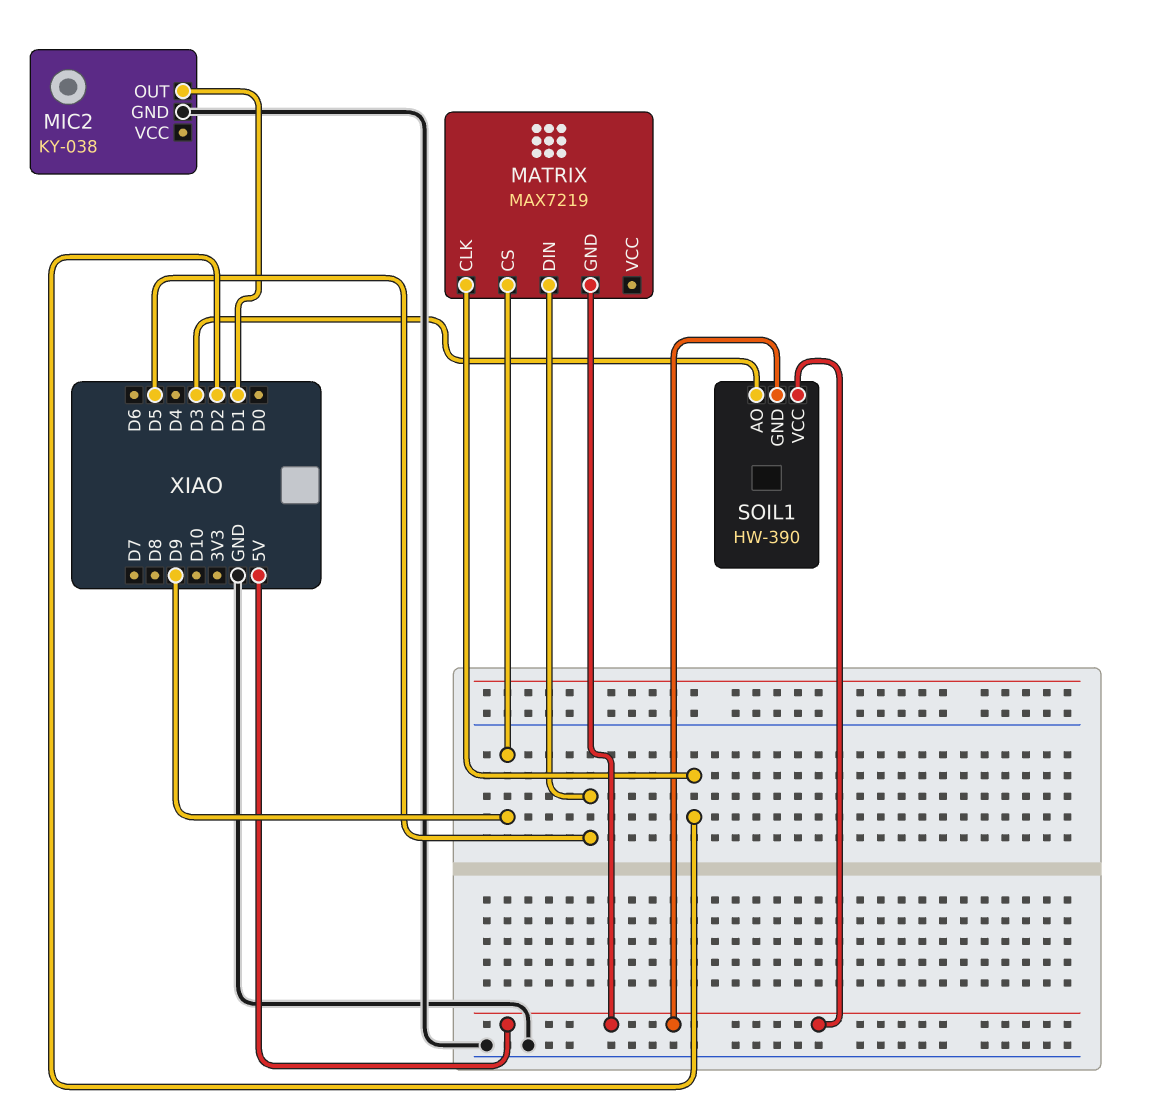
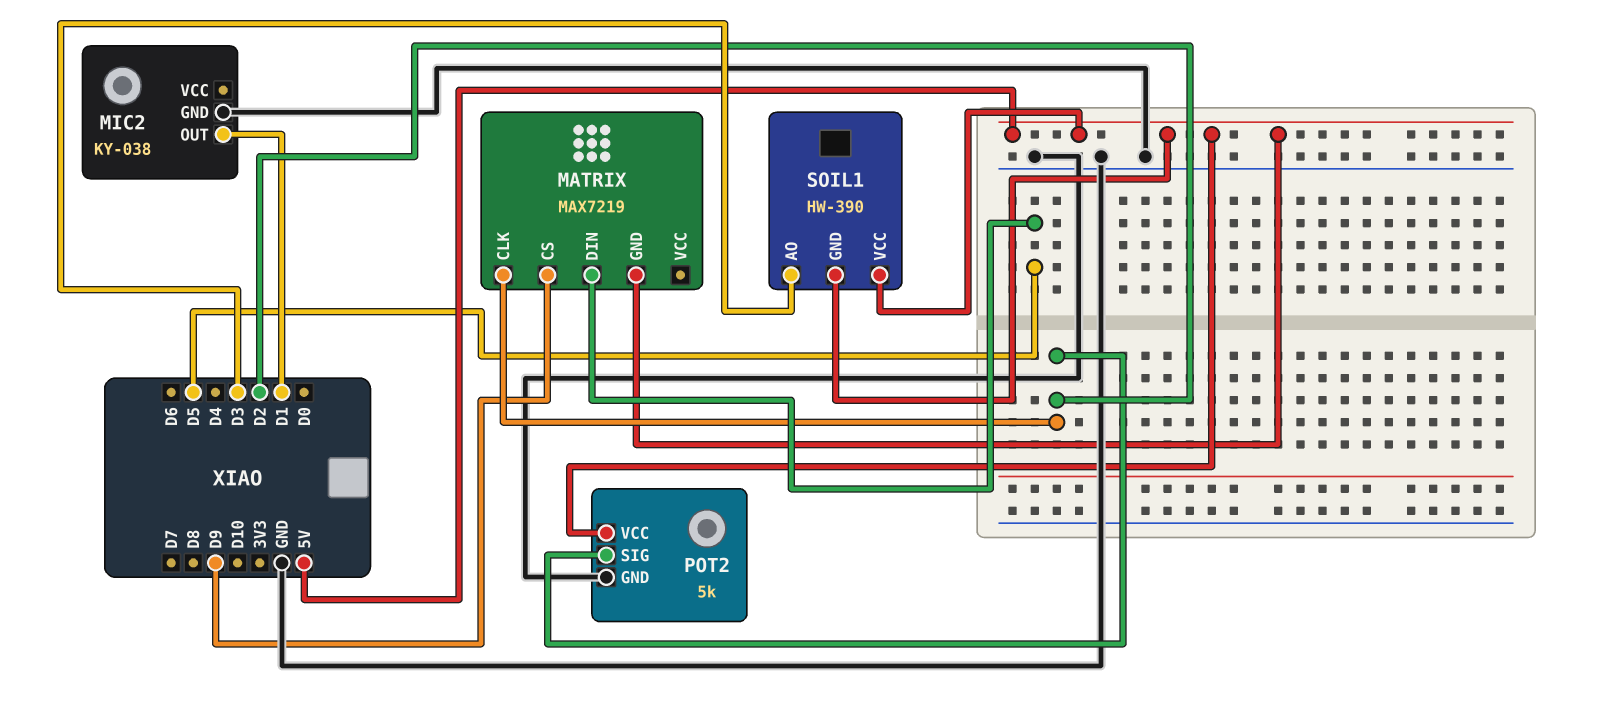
POT2: none -> 5k
POT2 pin GND: none -> GND
POT2 pin SIG: none -> D2
POT2 pin VCC: none -> 5V

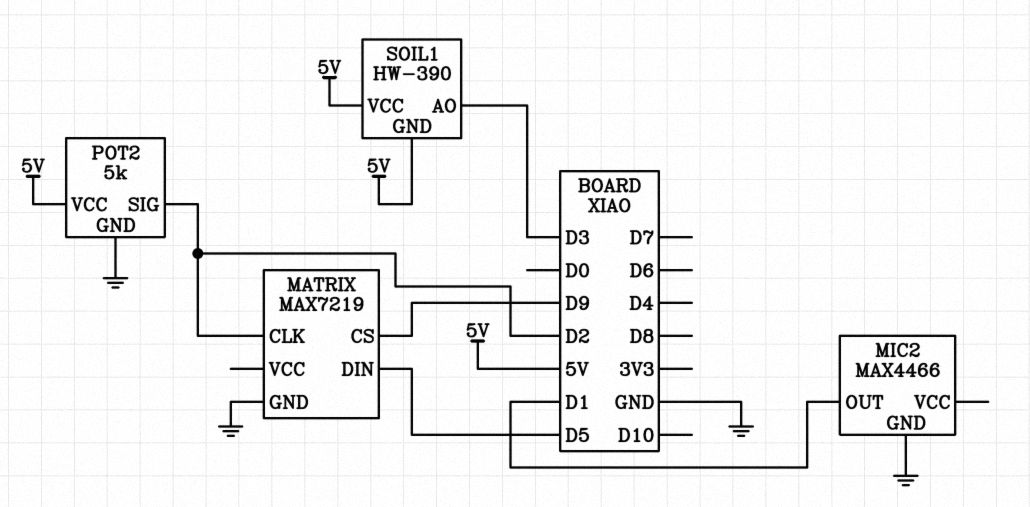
MATRIX pin GND: 5V -> GND
MIC2: KY-038 -> MAX4466

